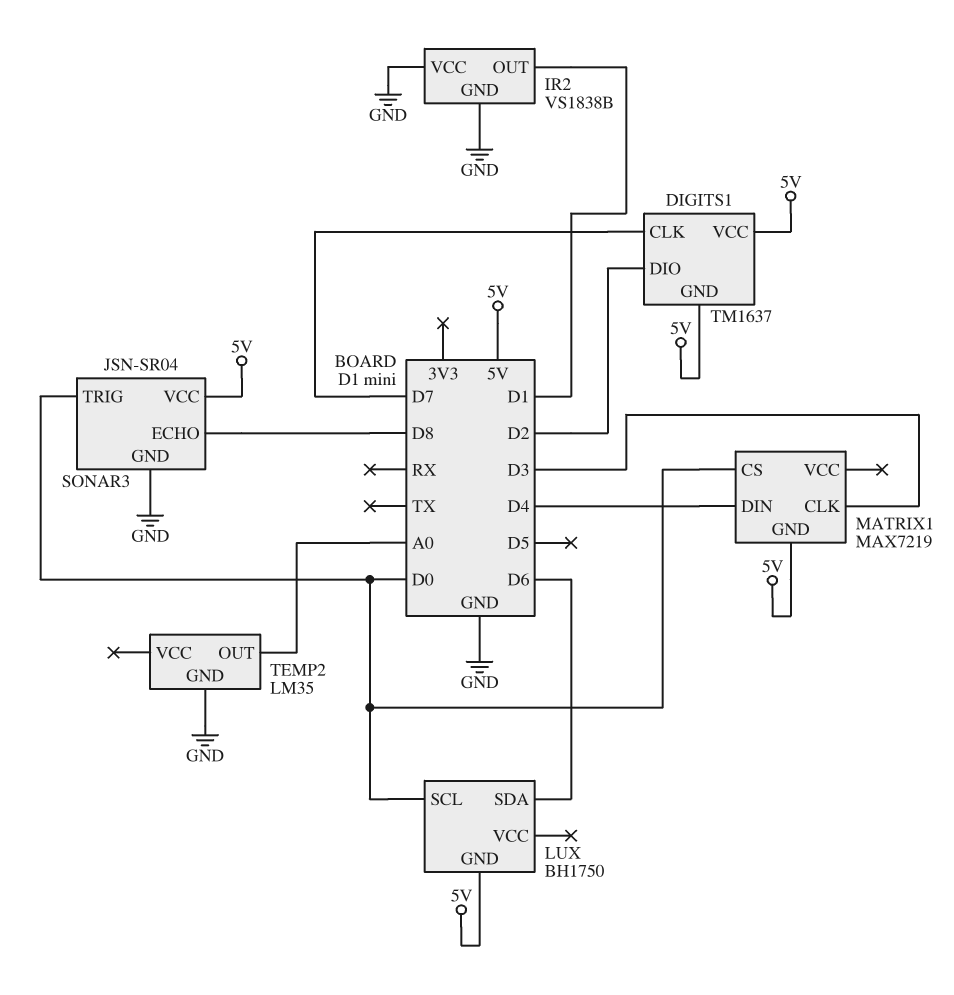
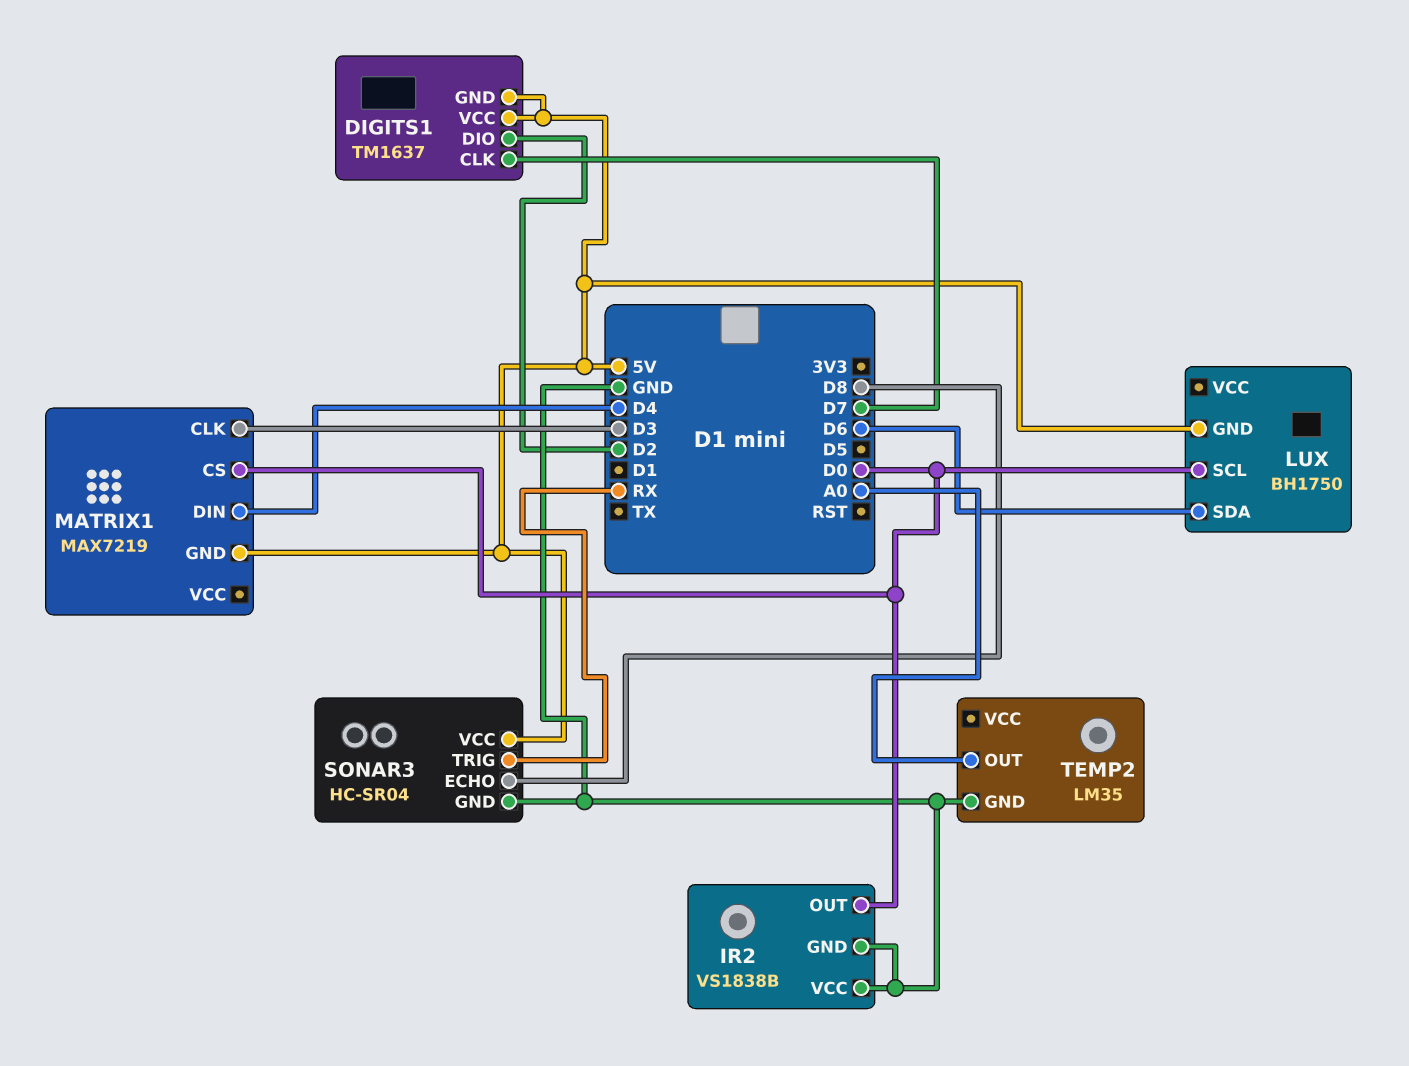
IR2 pin OUT: D1 -> D0
SONAR3: JSN-SR04 -> HC-SR04
SONAR3 pin TRIG: D0 -> RX

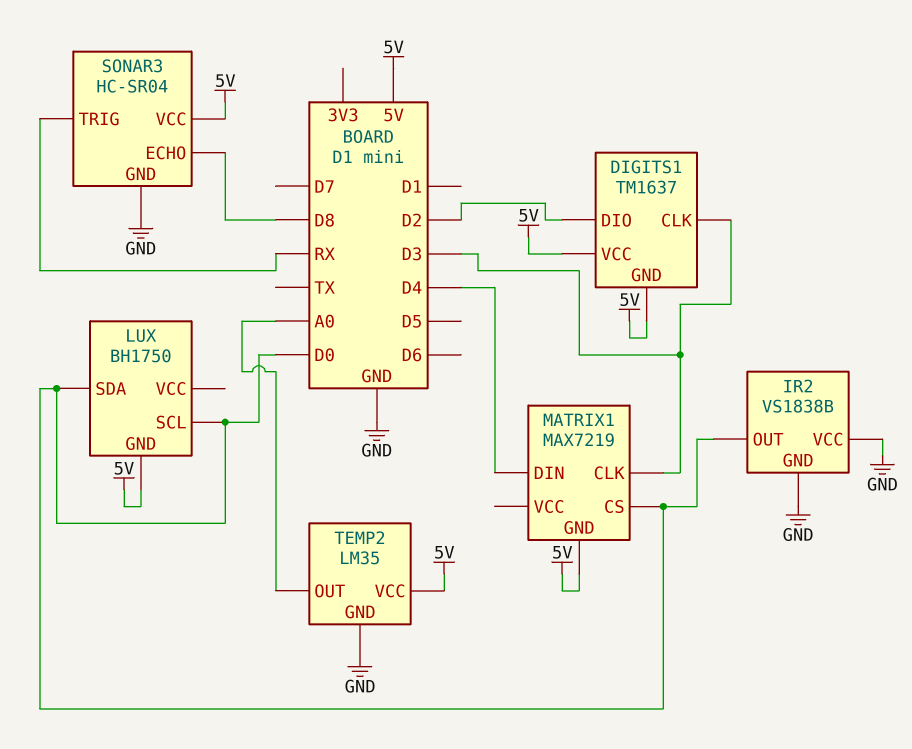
DIGITS1 pin CLK: D7 -> D3
LUX pin SDA: D6 -> D0
TEMP2 pin VCC: none -> 5V

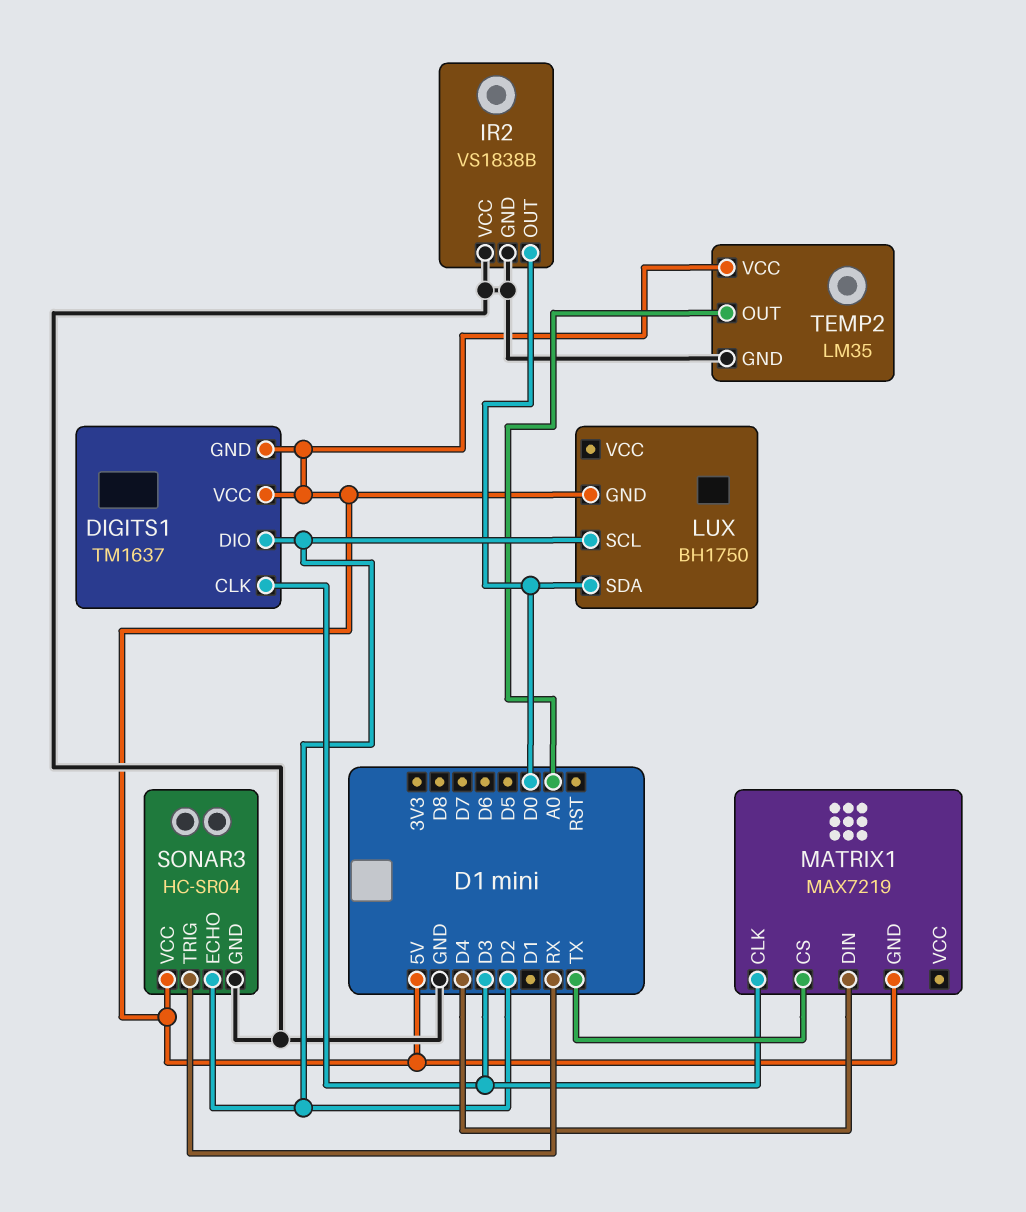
LUX pin SCL: D0 -> D2
MATRIX1 pin CS: D0 -> TX
SONAR3 pin ECHO: D8 -> D2

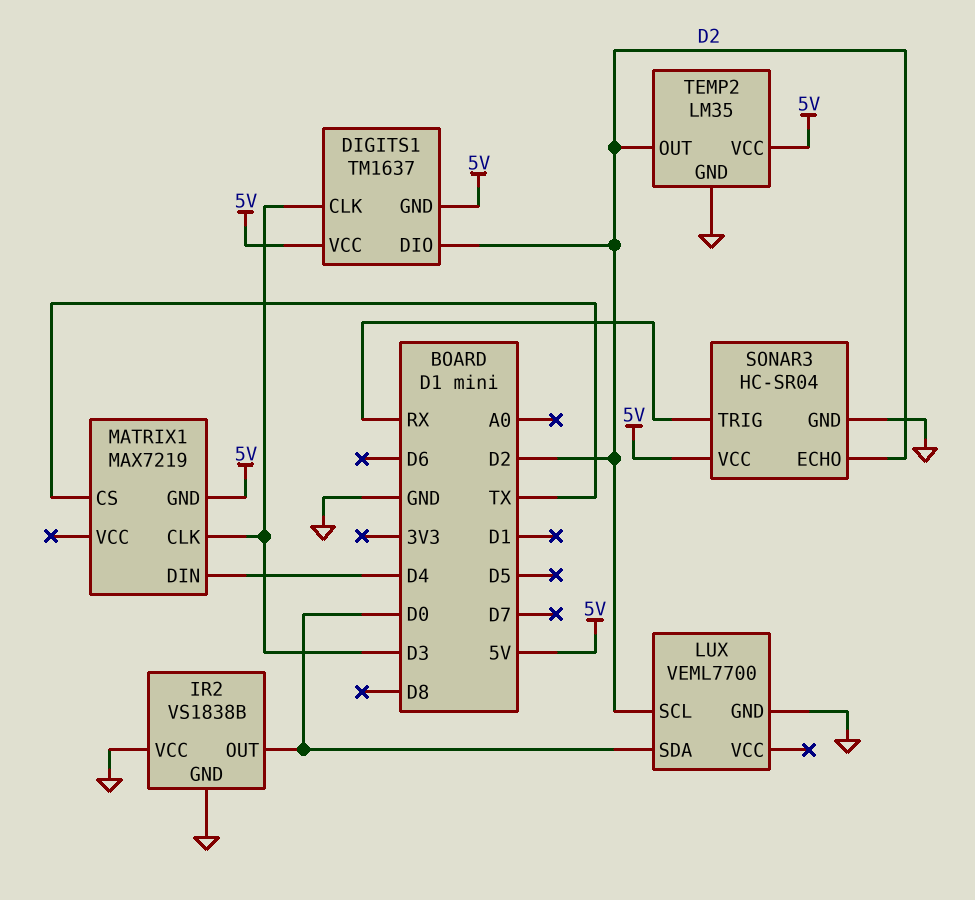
LUX: BH1750 -> VEML7700
LUX pin GND: 5V -> GND
TEMP2 pin OUT: A0 -> D2

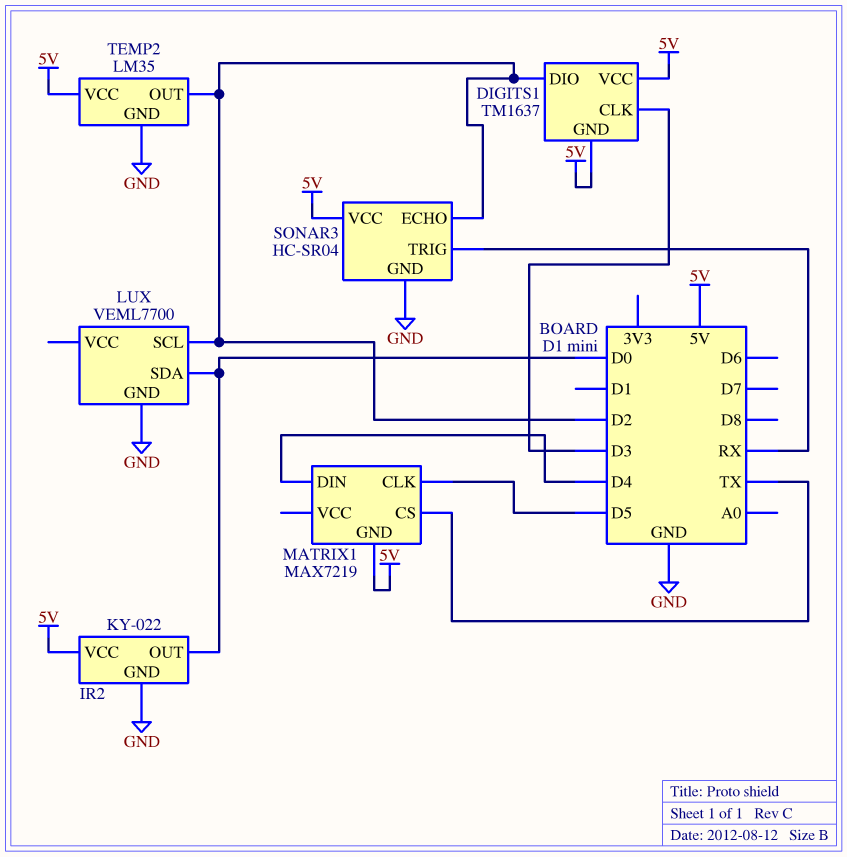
IR2: VS1838B -> KY-022
IR2 pin VCC: GND -> 5V
MATRIX1 pin CLK: D3 -> D5

